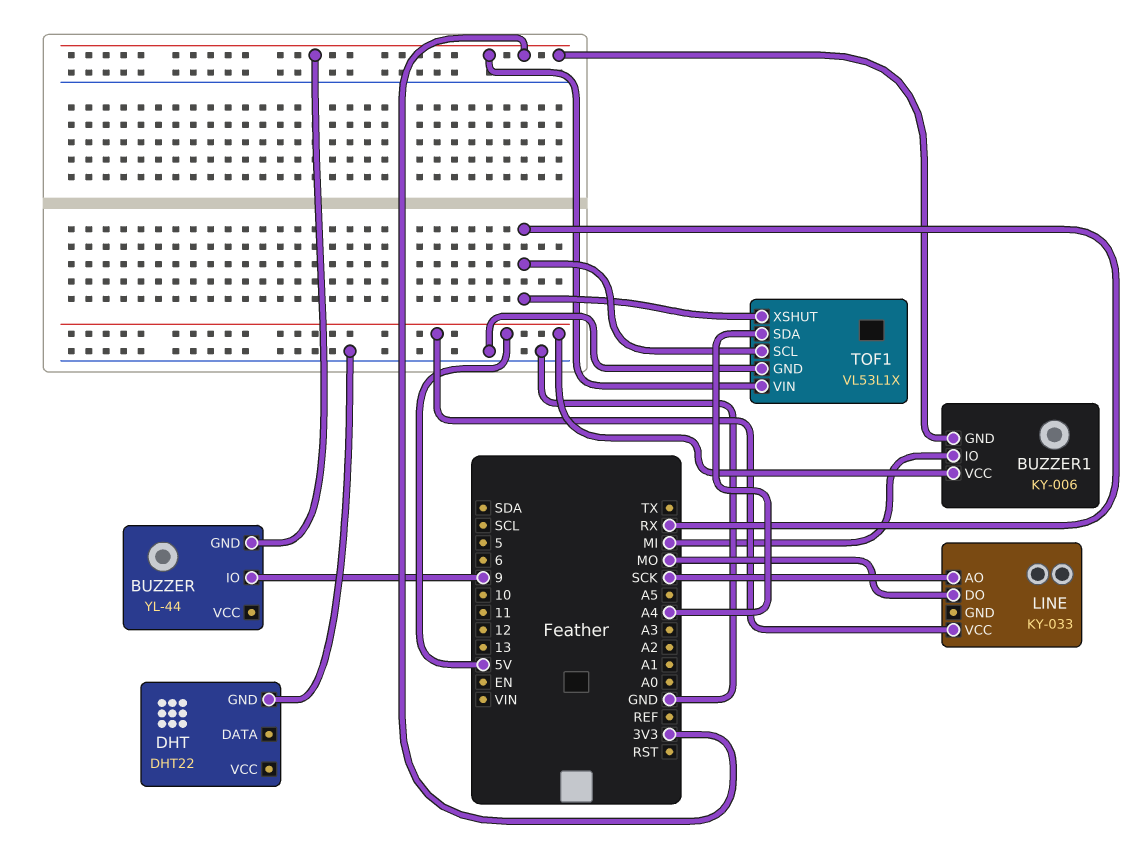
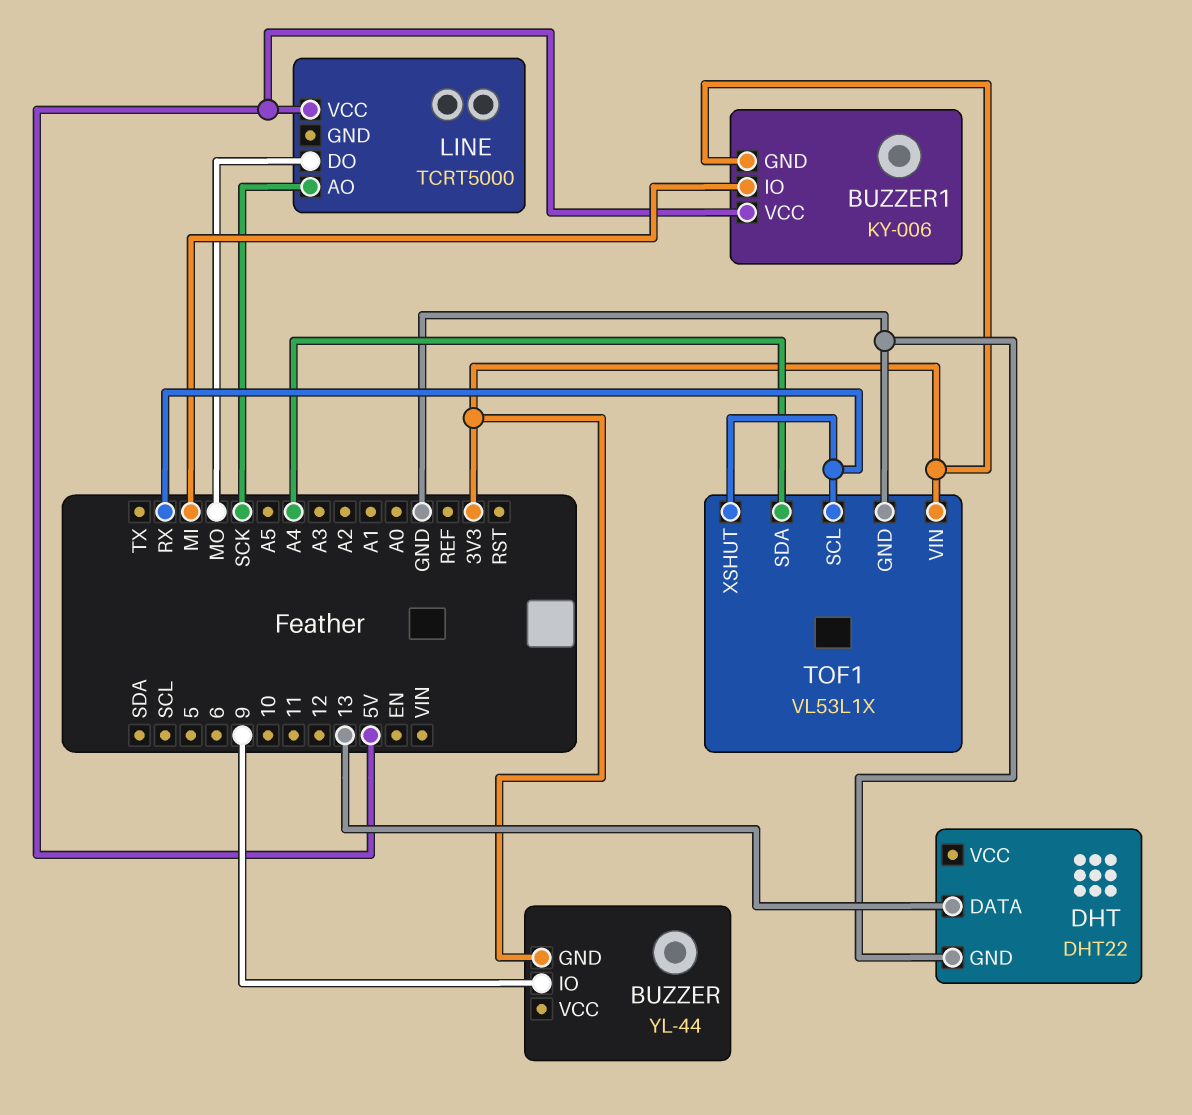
DHT pin DATA: none -> 13
LINE: KY-033 -> TCRT5000

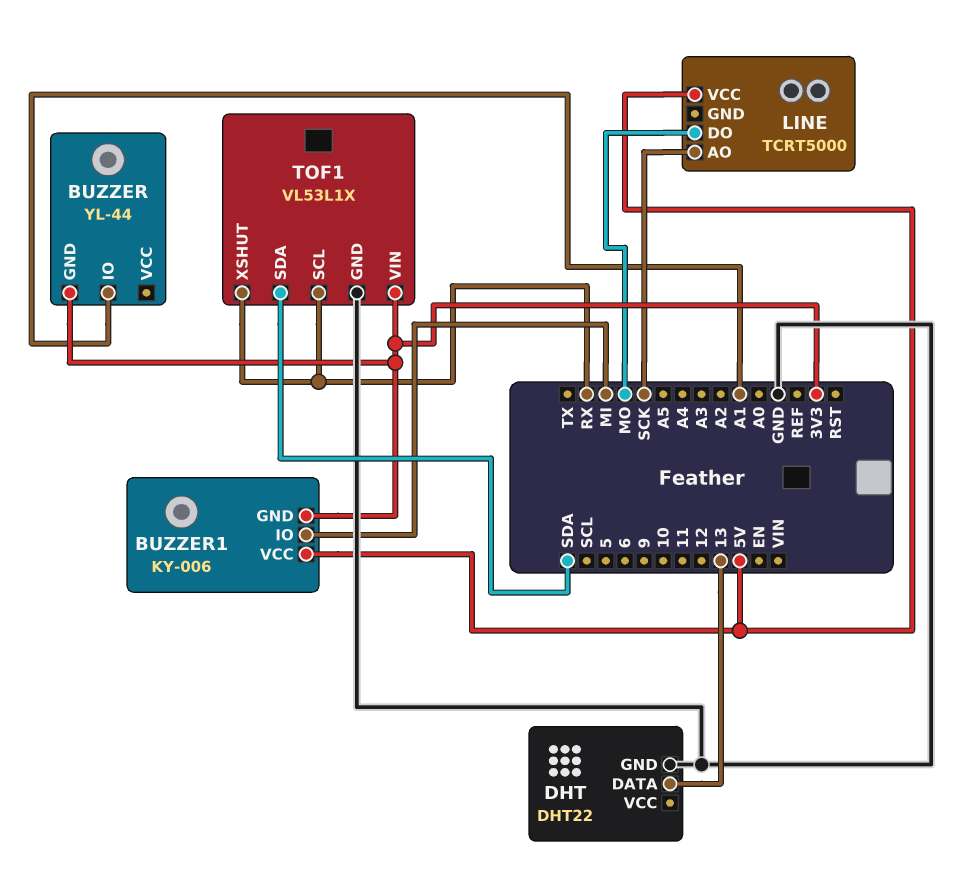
BUZZER pin IO: 9 -> A1
TOF1 pin SDA: A4 -> SDA

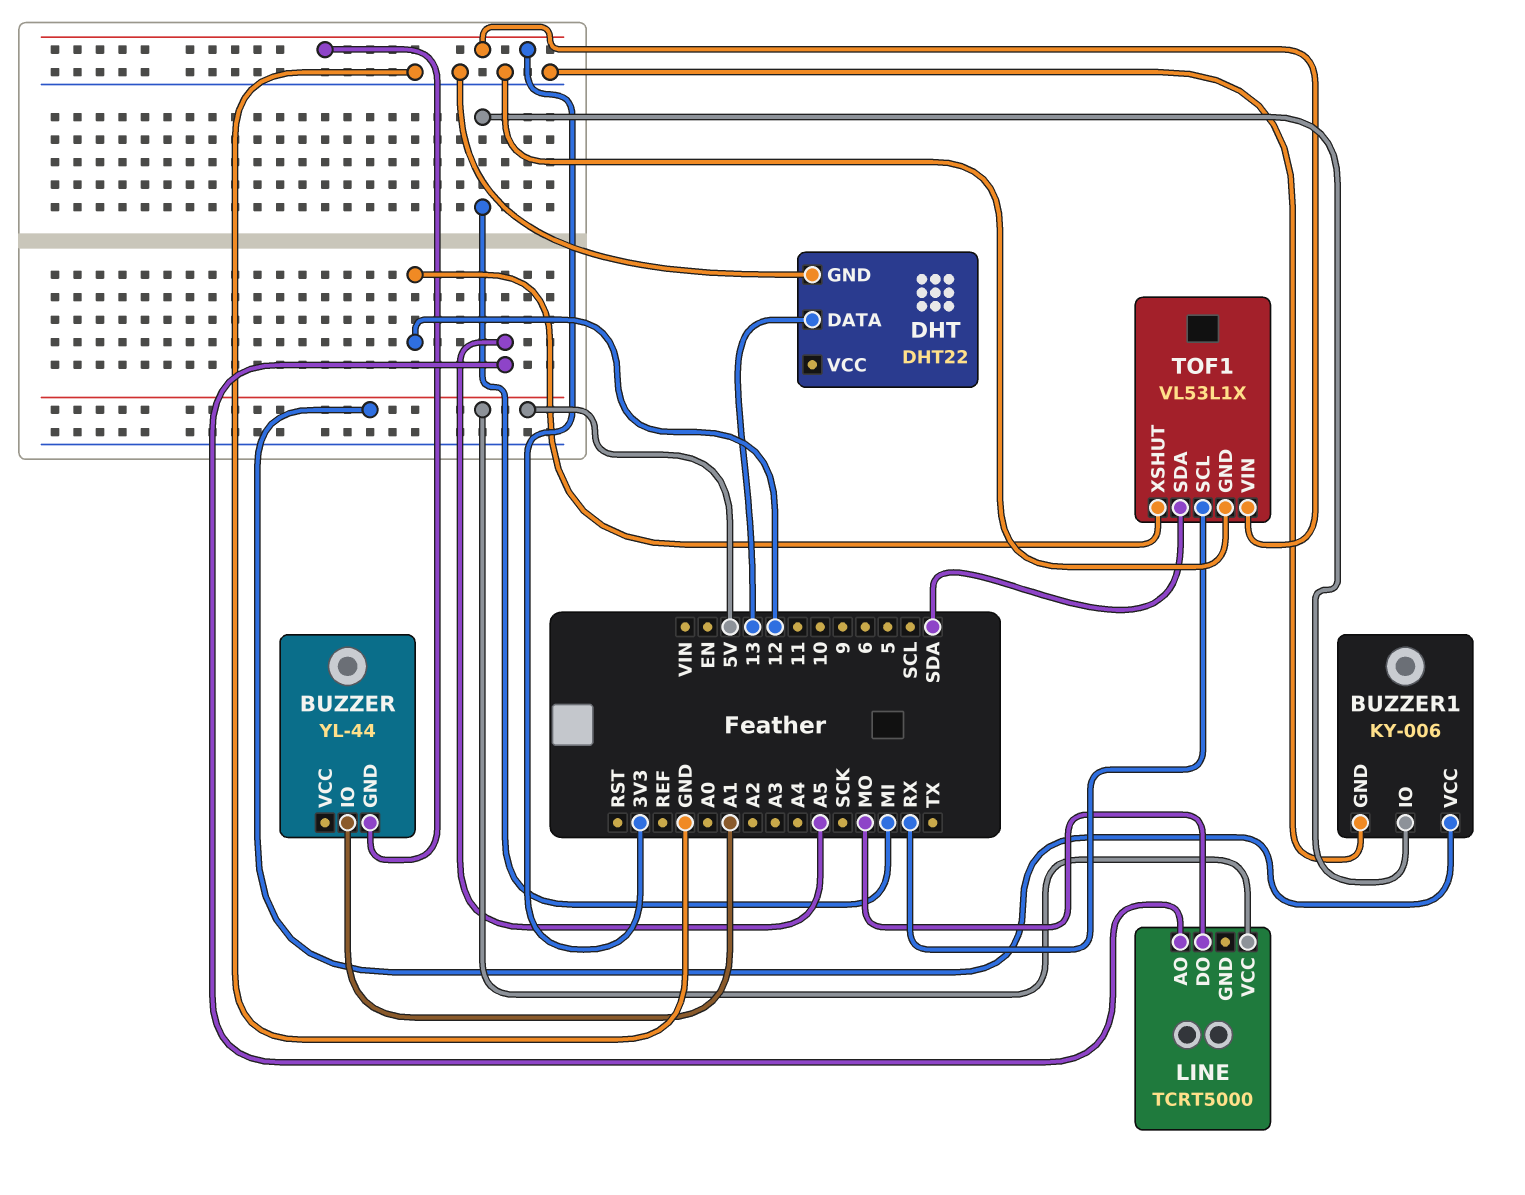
BUZZER1 pin GND: 3V3 -> GND
LINE pin AO: SCK -> A5
TOF1 pin XSHUT: RX -> 12

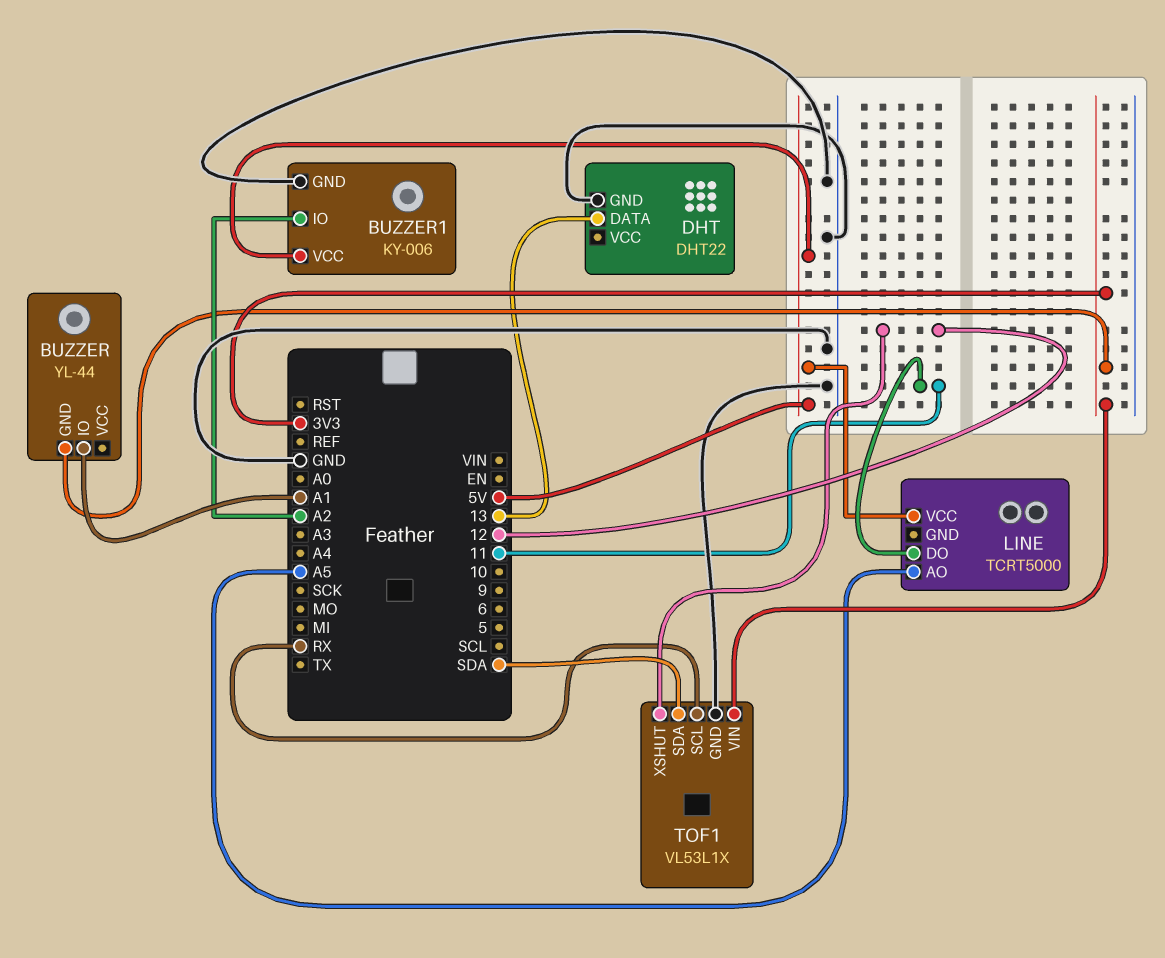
BUZZER1 pin IO: MI -> A2
LINE pin DO: MO -> 11

